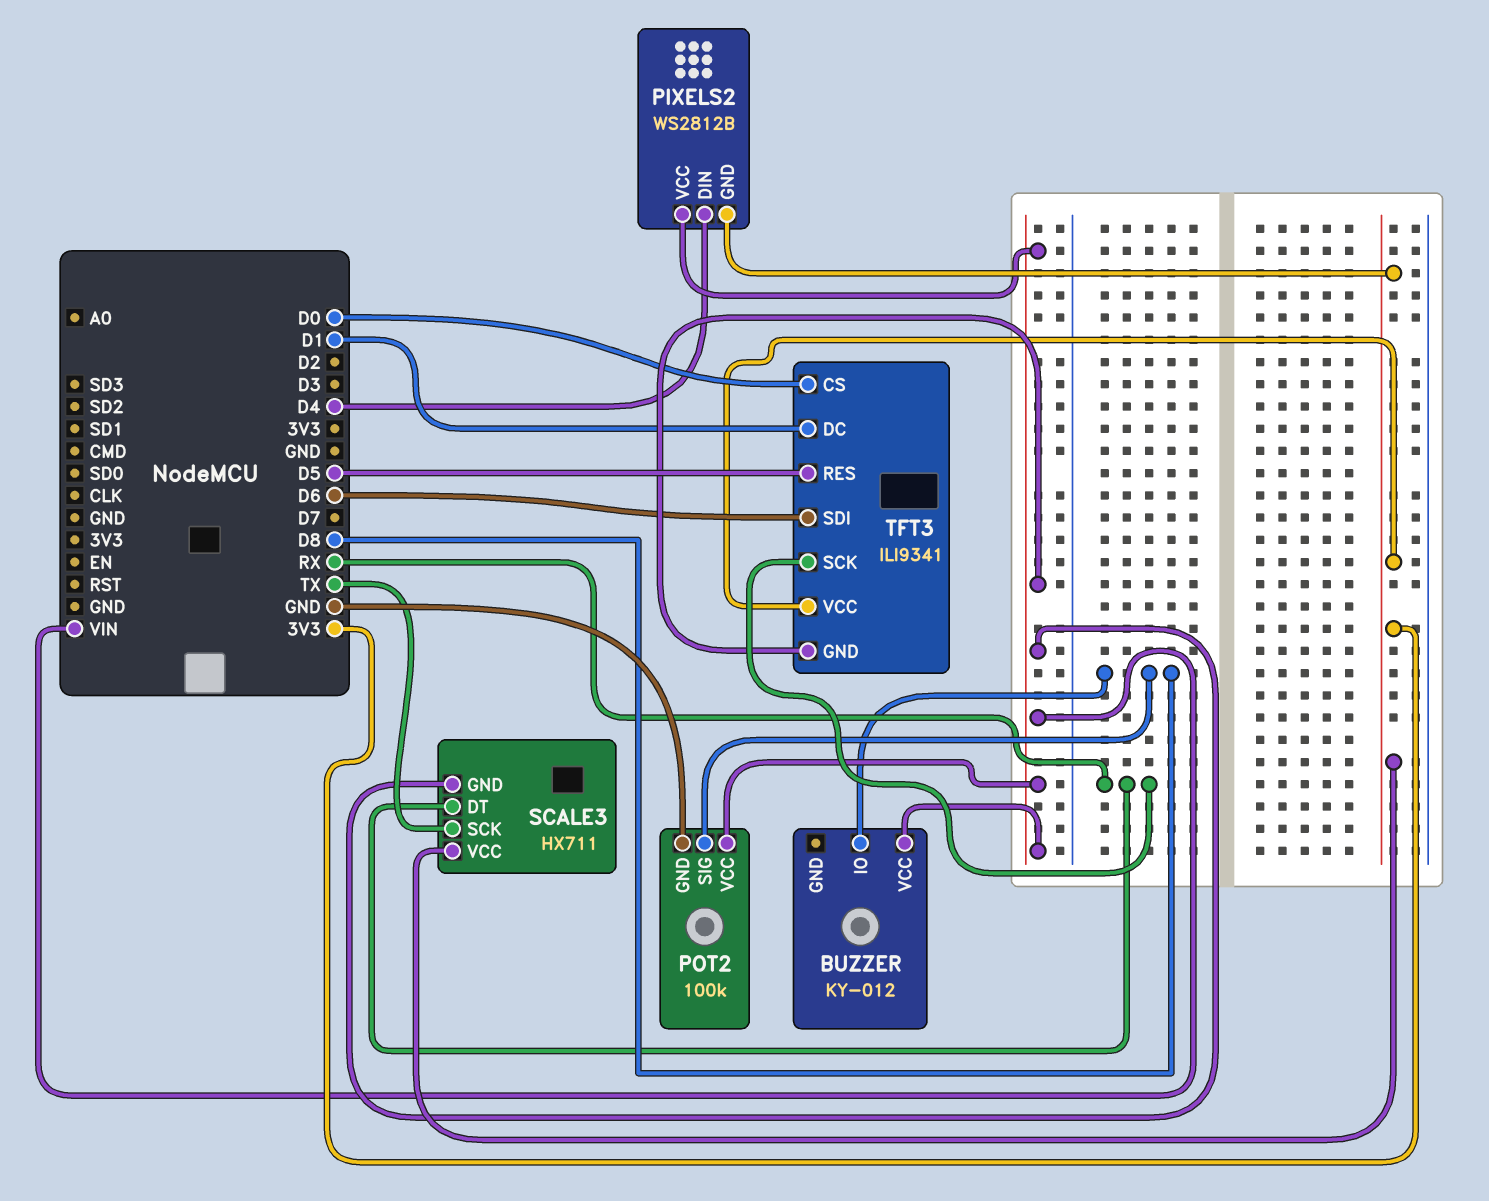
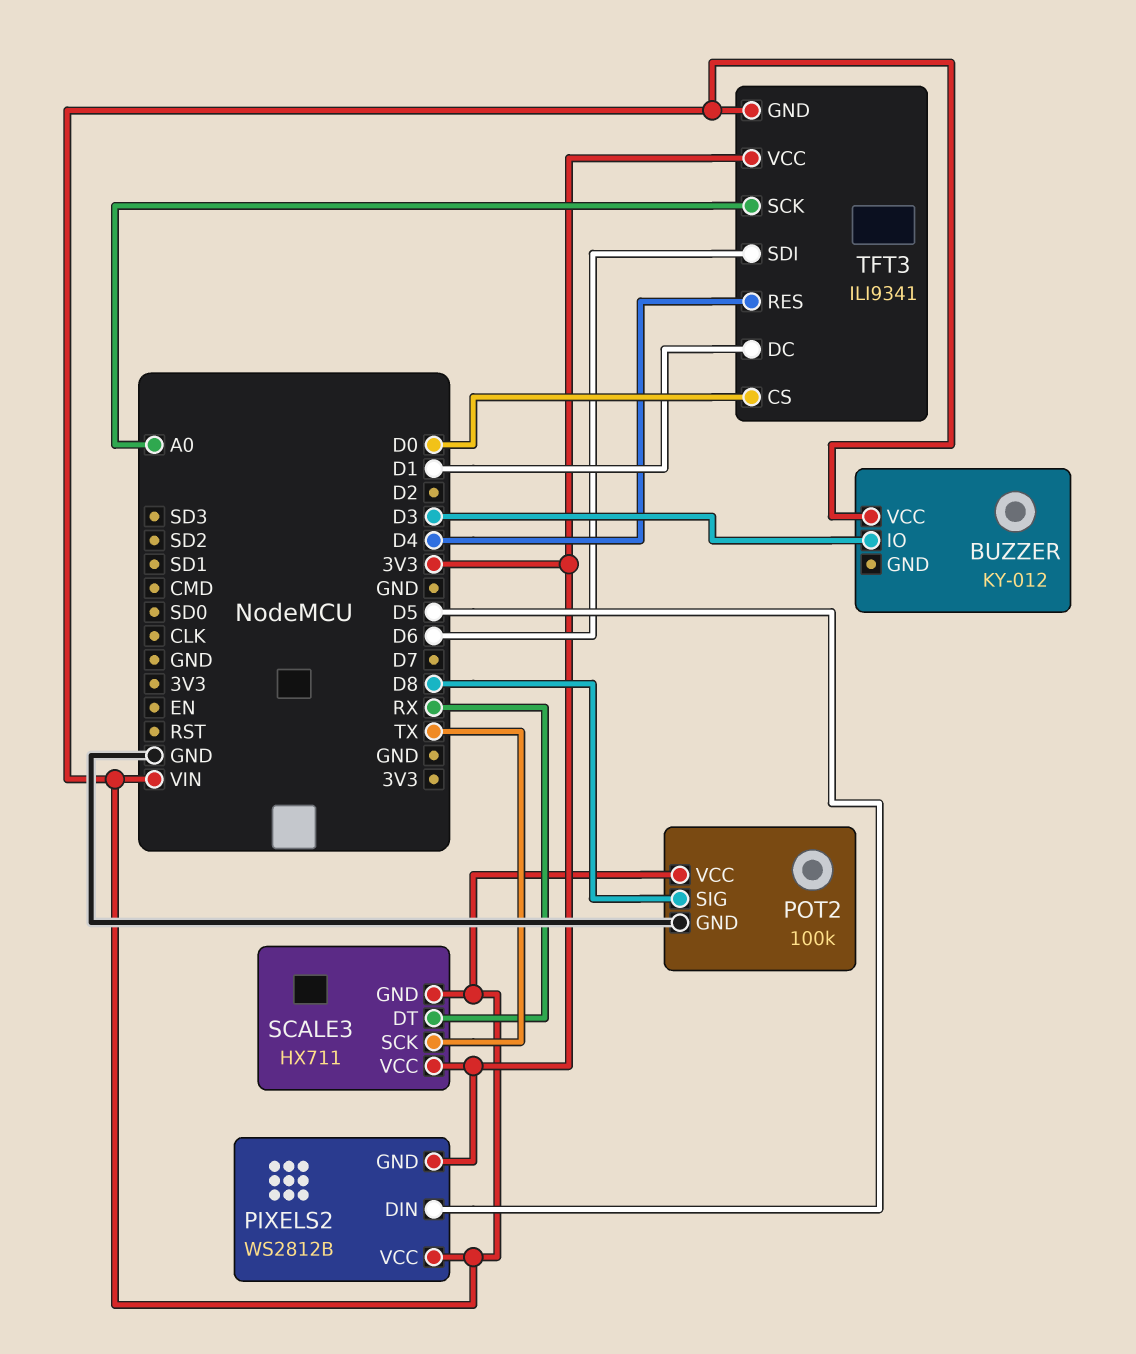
BUZZER pin IO: D8 -> D3
PIXELS2 pin DIN: D4 -> D5
TFT3 pin RES: D5 -> D4
TFT3 pin SCK: RX -> A0

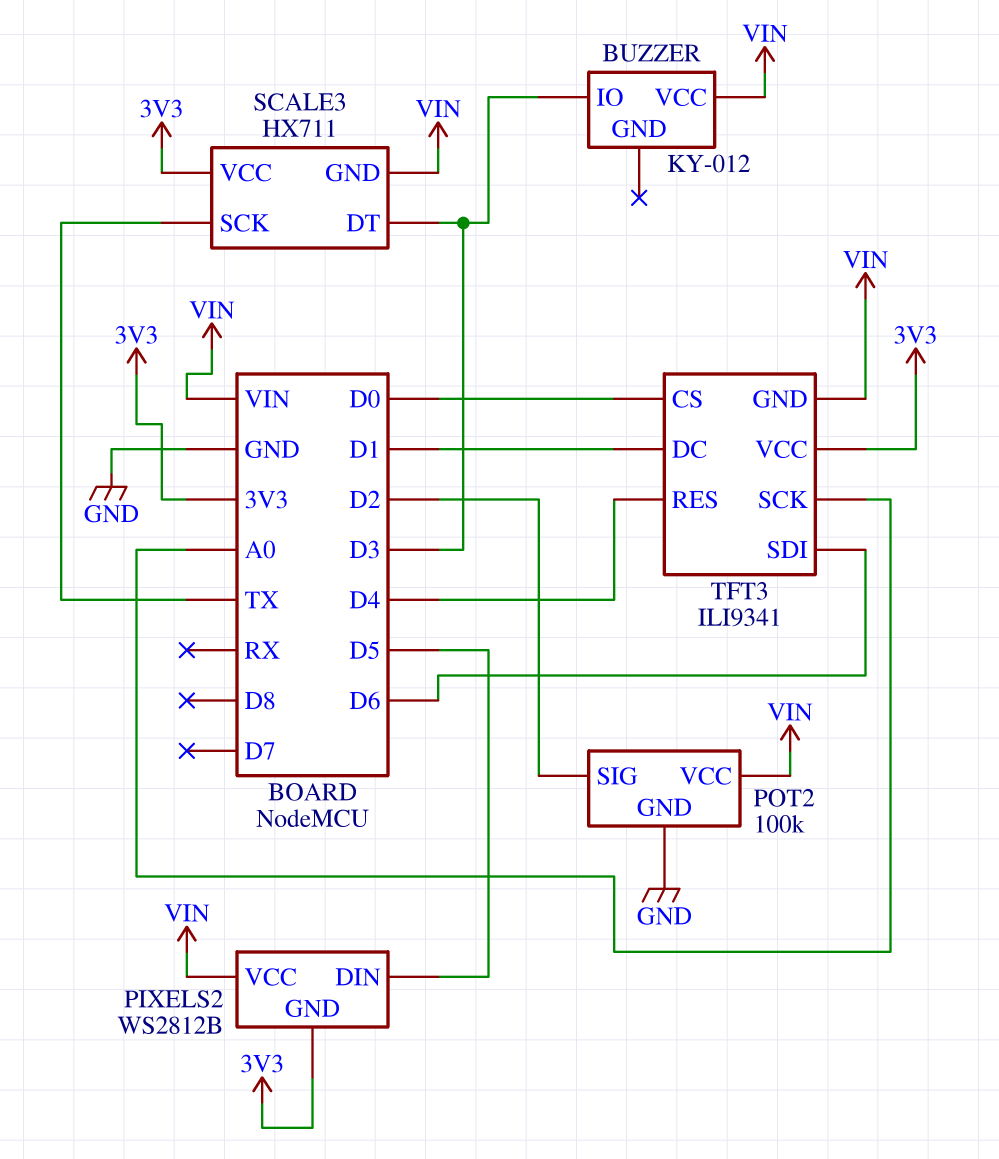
POT2 pin SIG: D8 -> D2
SCALE3 pin DT: RX -> D3

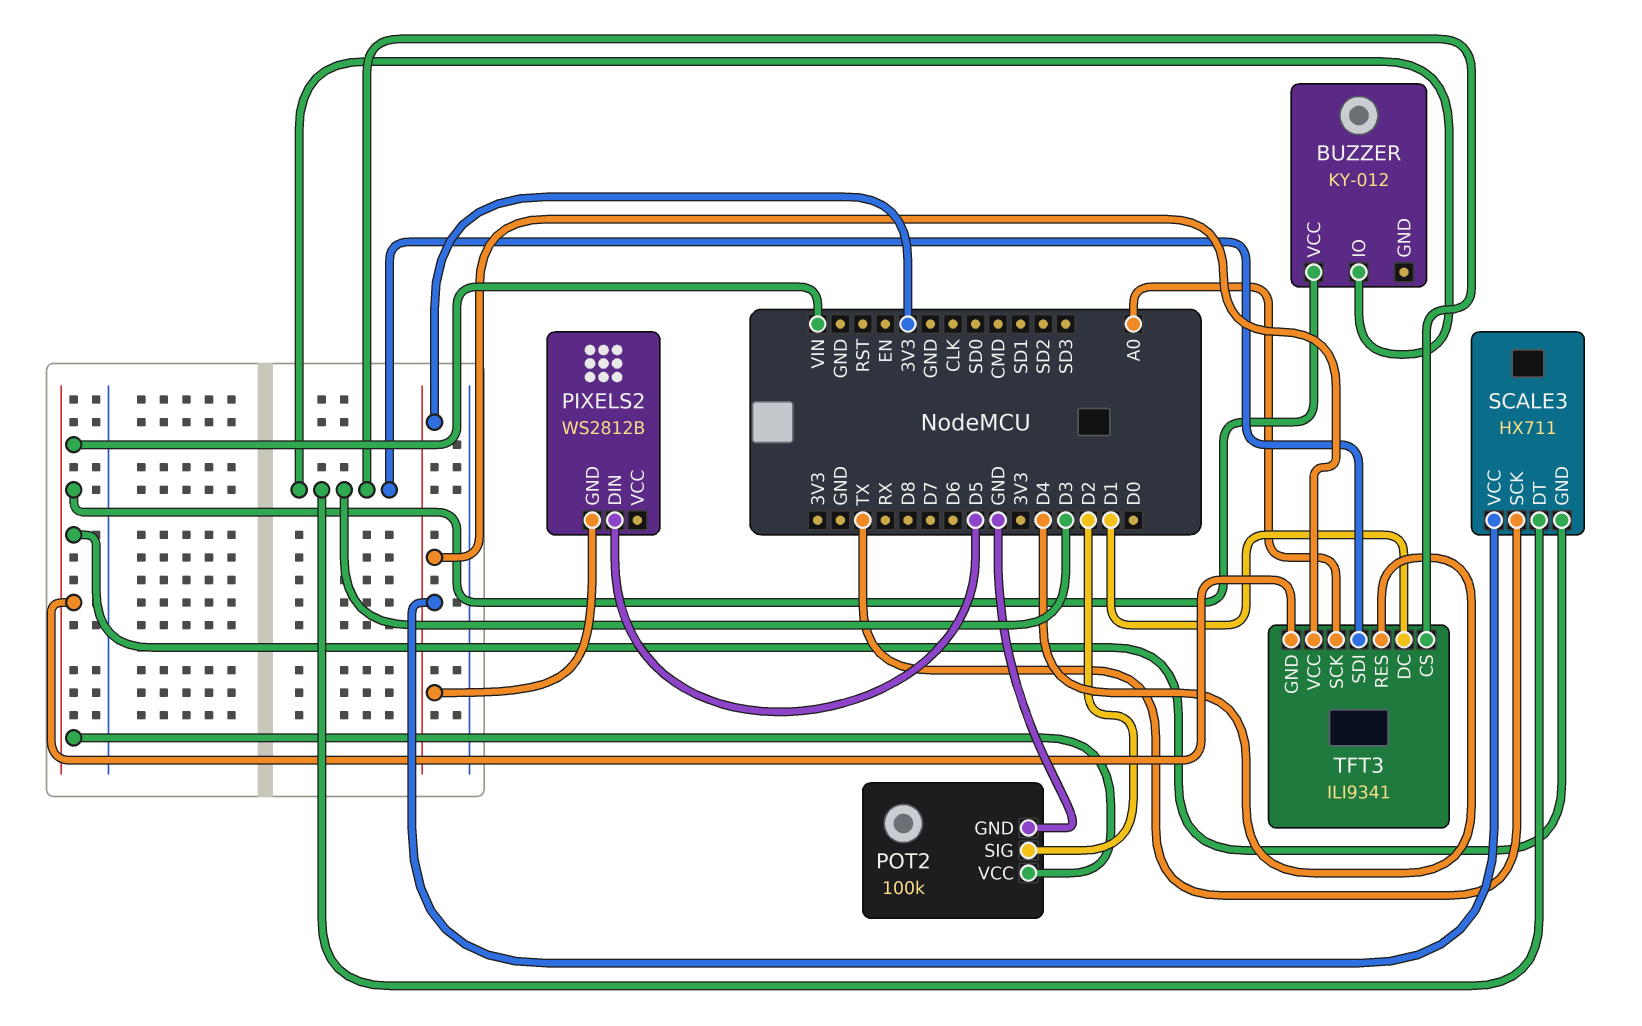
PIXELS2 pin VCC: VIN -> none
TFT3 pin CS: D0 -> D3
TFT3 pin SDI: D6 -> D3

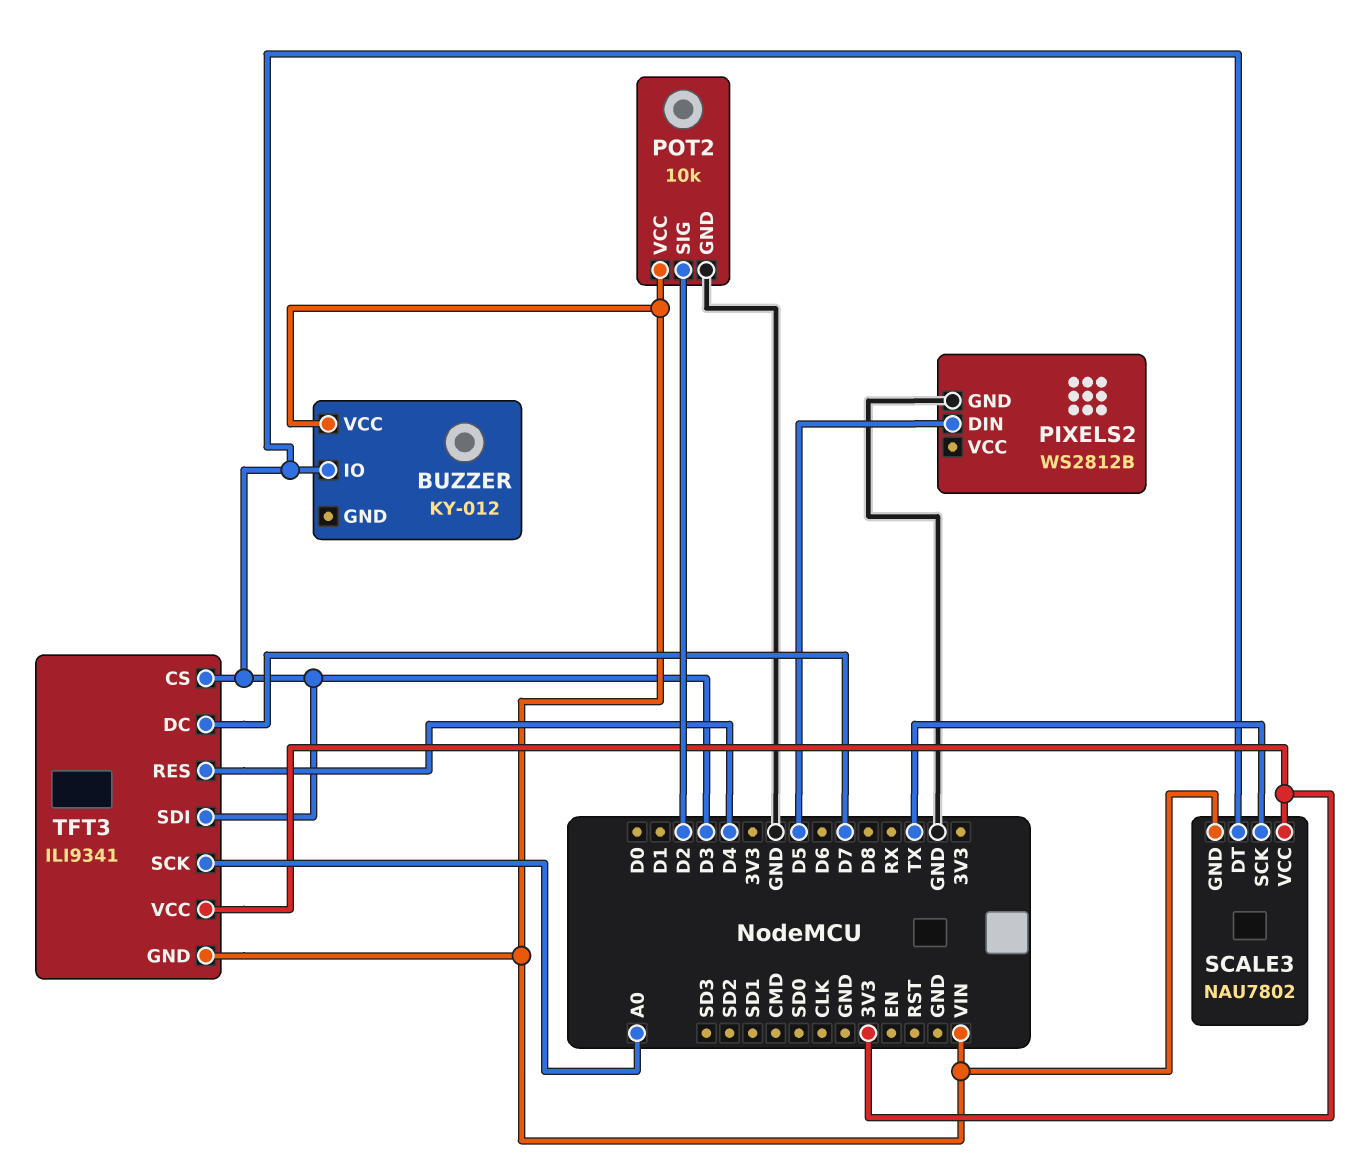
PIXELS2 pin GND: 3V3 -> GND
POT2: 100k -> 10k
SCALE3: HX711 -> NAU7802
TFT3 pin DC: D1 -> D7

